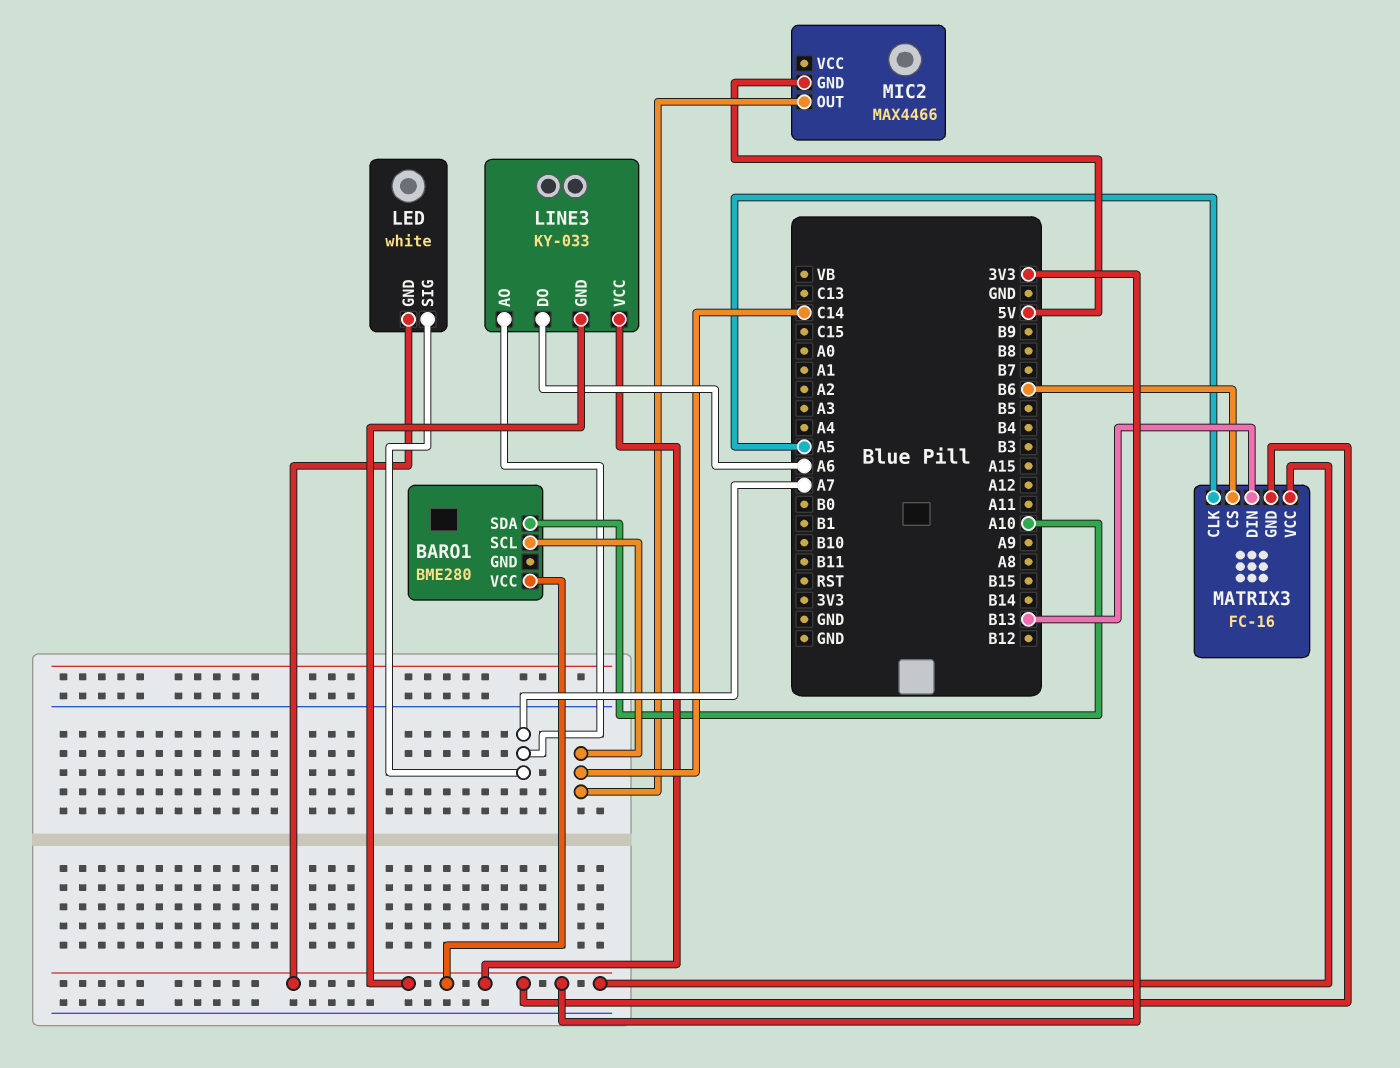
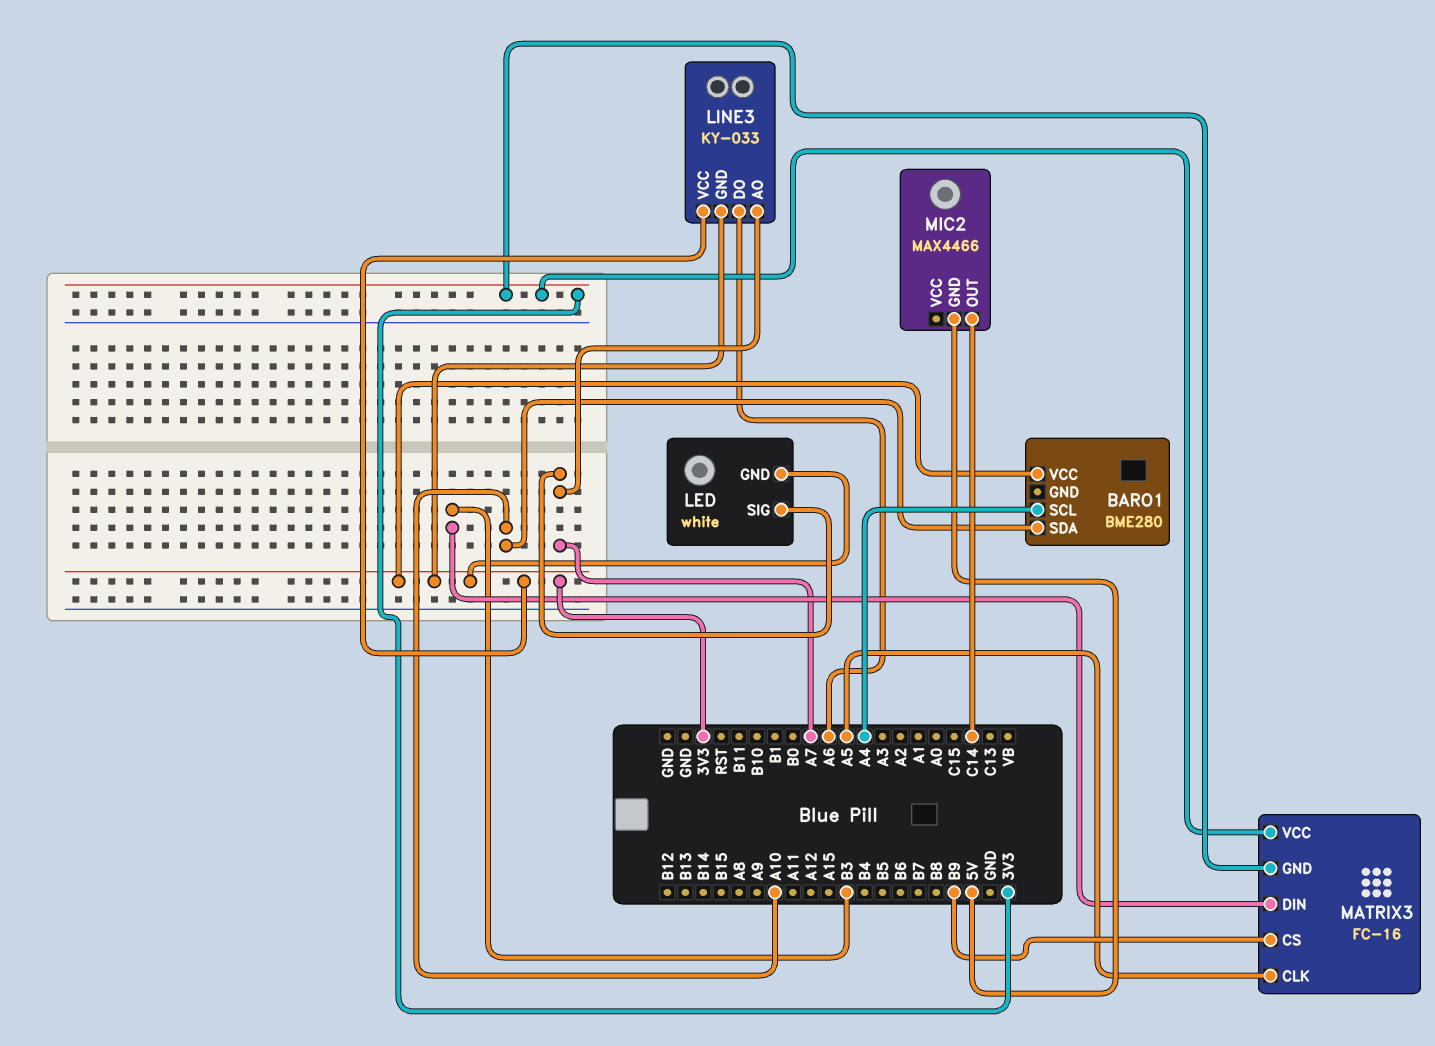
BARO1 pin SCL: C14 -> A4
MATRIX3 pin CS: B6 -> B9
MATRIX3 pin DIN: B13 -> B3

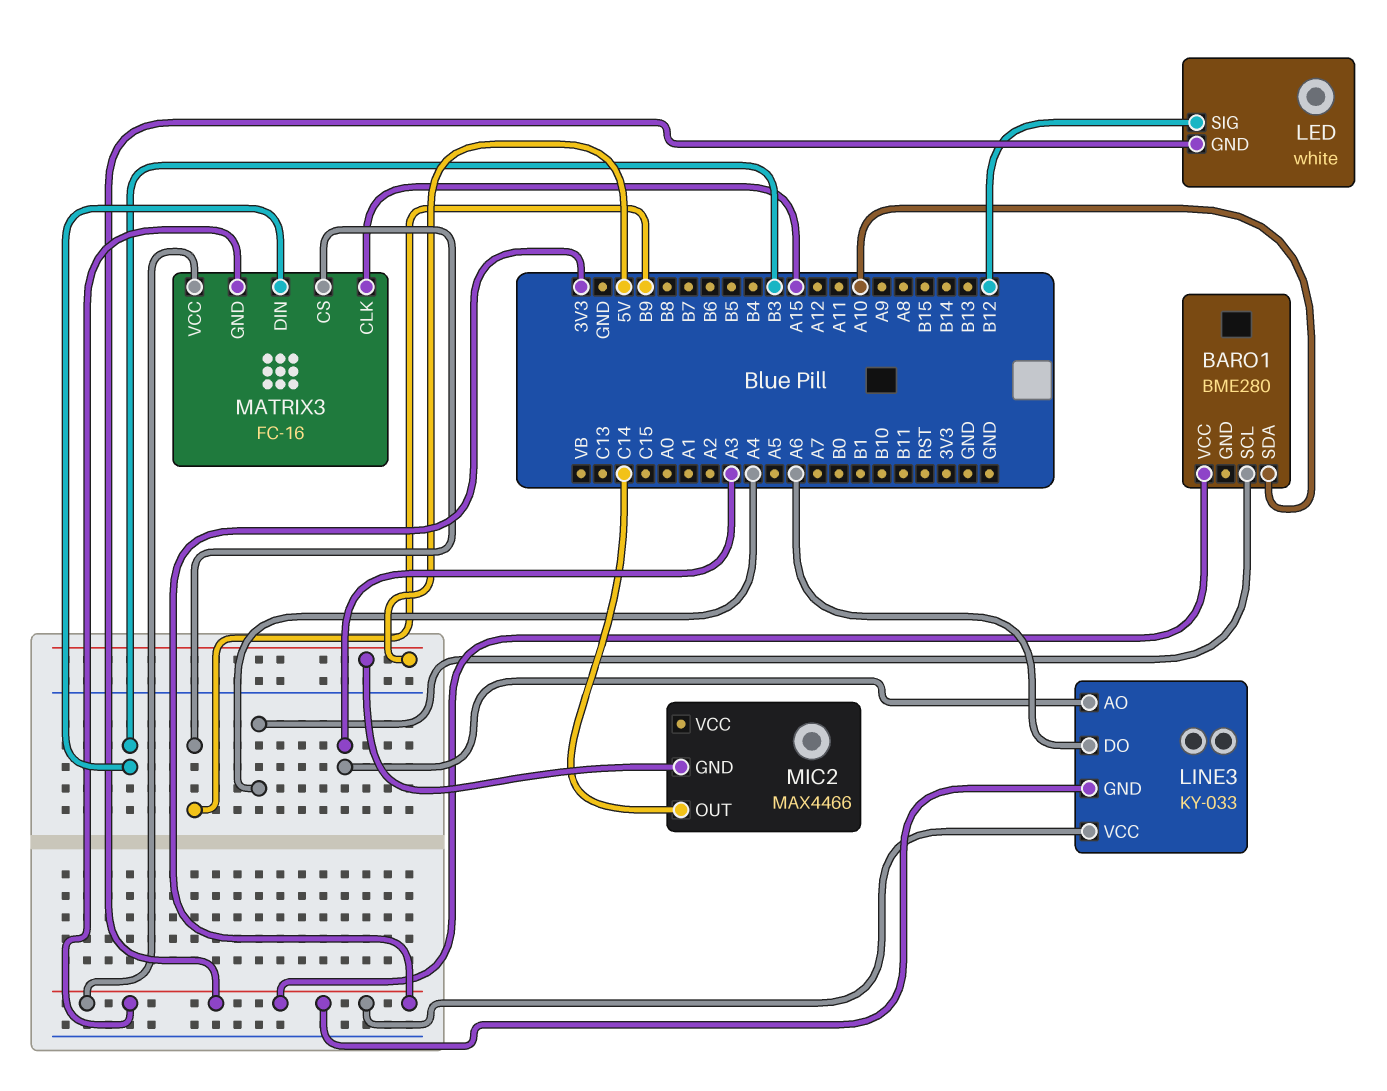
LED pin SIG: A7 -> B12
LINE3 pin AO: A7 -> A3
MATRIX3 pin CLK: A5 -> A15

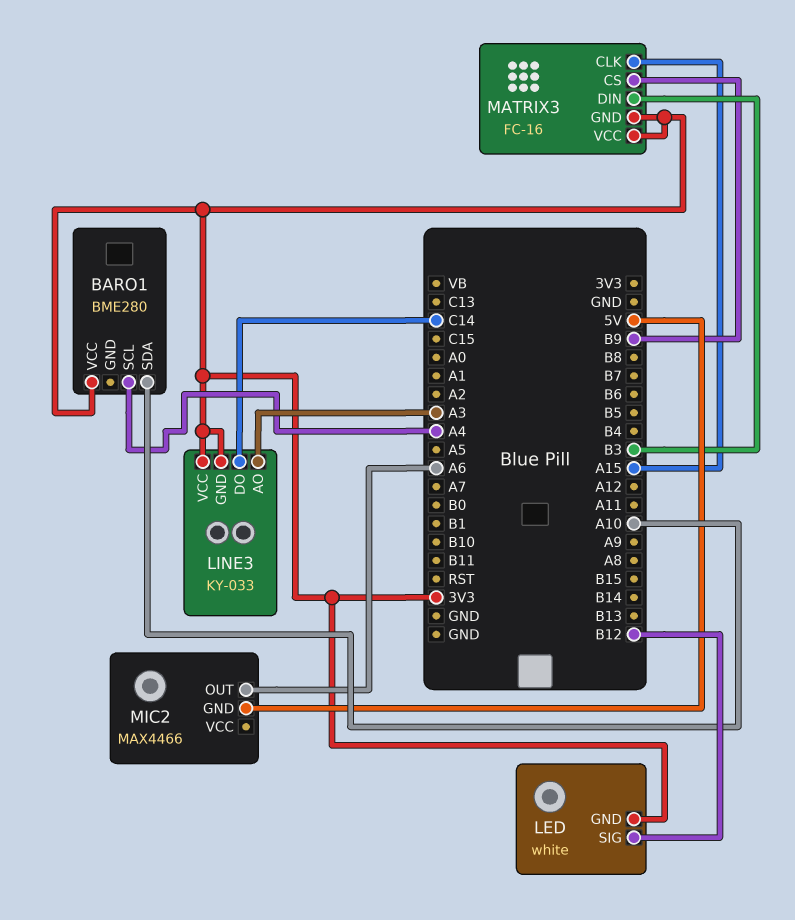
LINE3 pin DO: A6 -> C14
MIC2 pin OUT: C14 -> A6

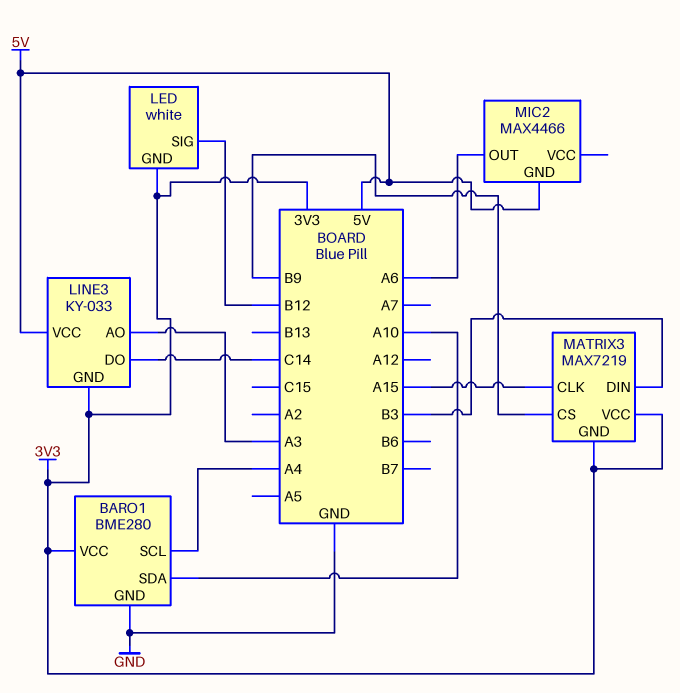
BARO1 pin GND: none -> GND
LINE3 pin VCC: 3V3 -> 5V
MATRIX3: FC-16 -> MAX7219

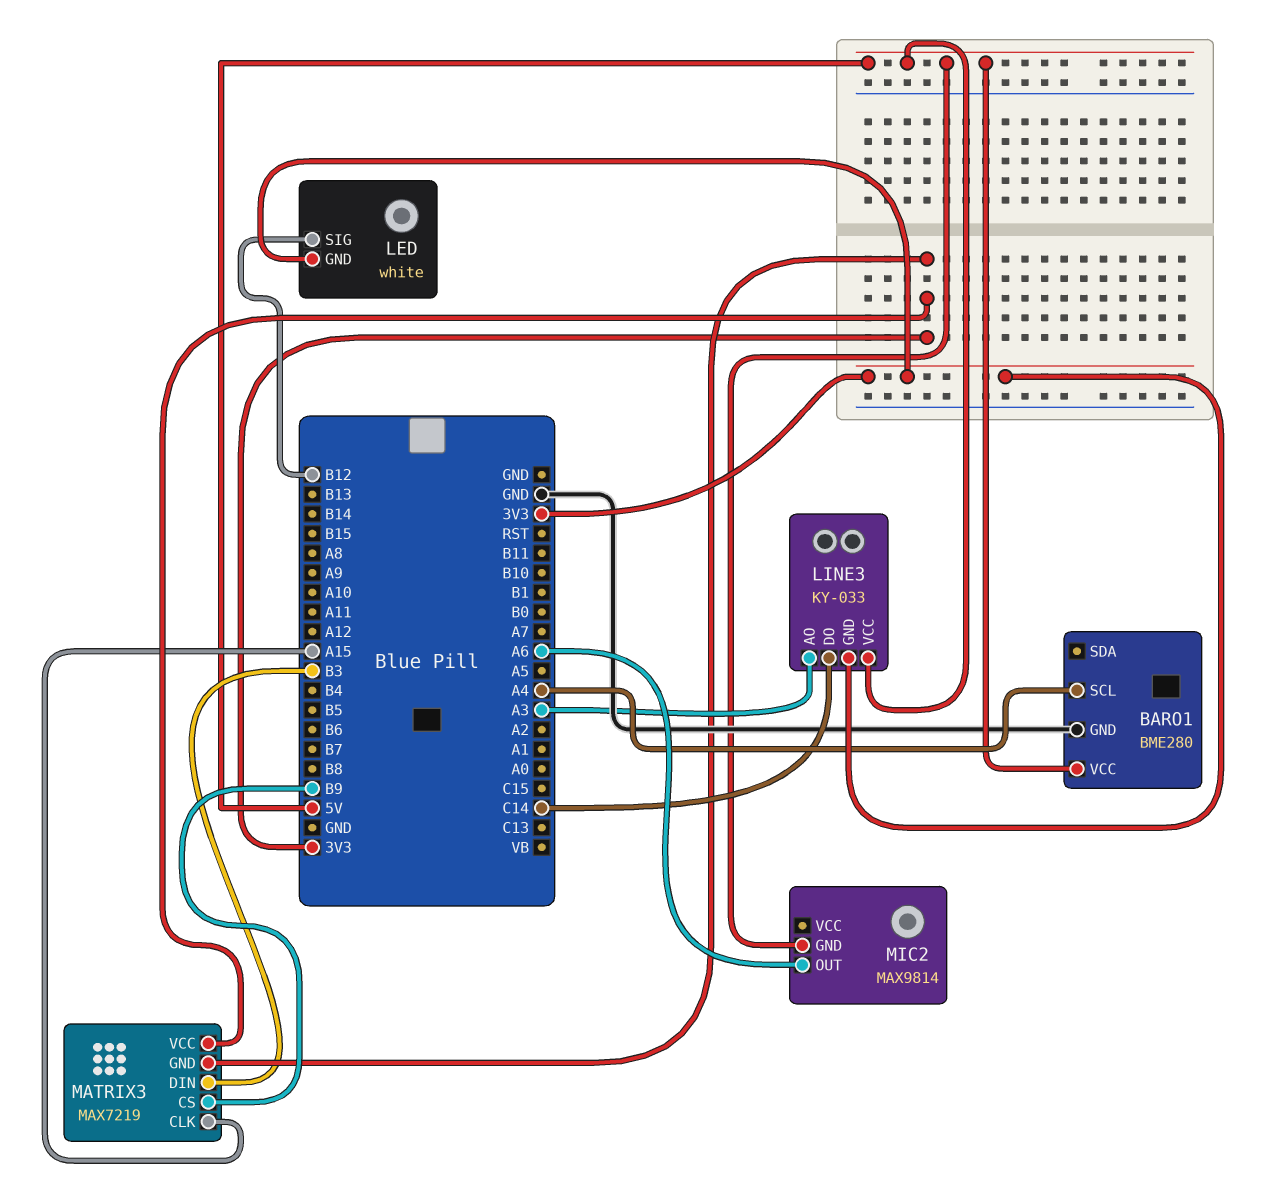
BARO1 pin SDA: A10 -> none
BARO1 pin VCC: 3V3 -> 5V
MIC2: MAX4466 -> MAX9814

